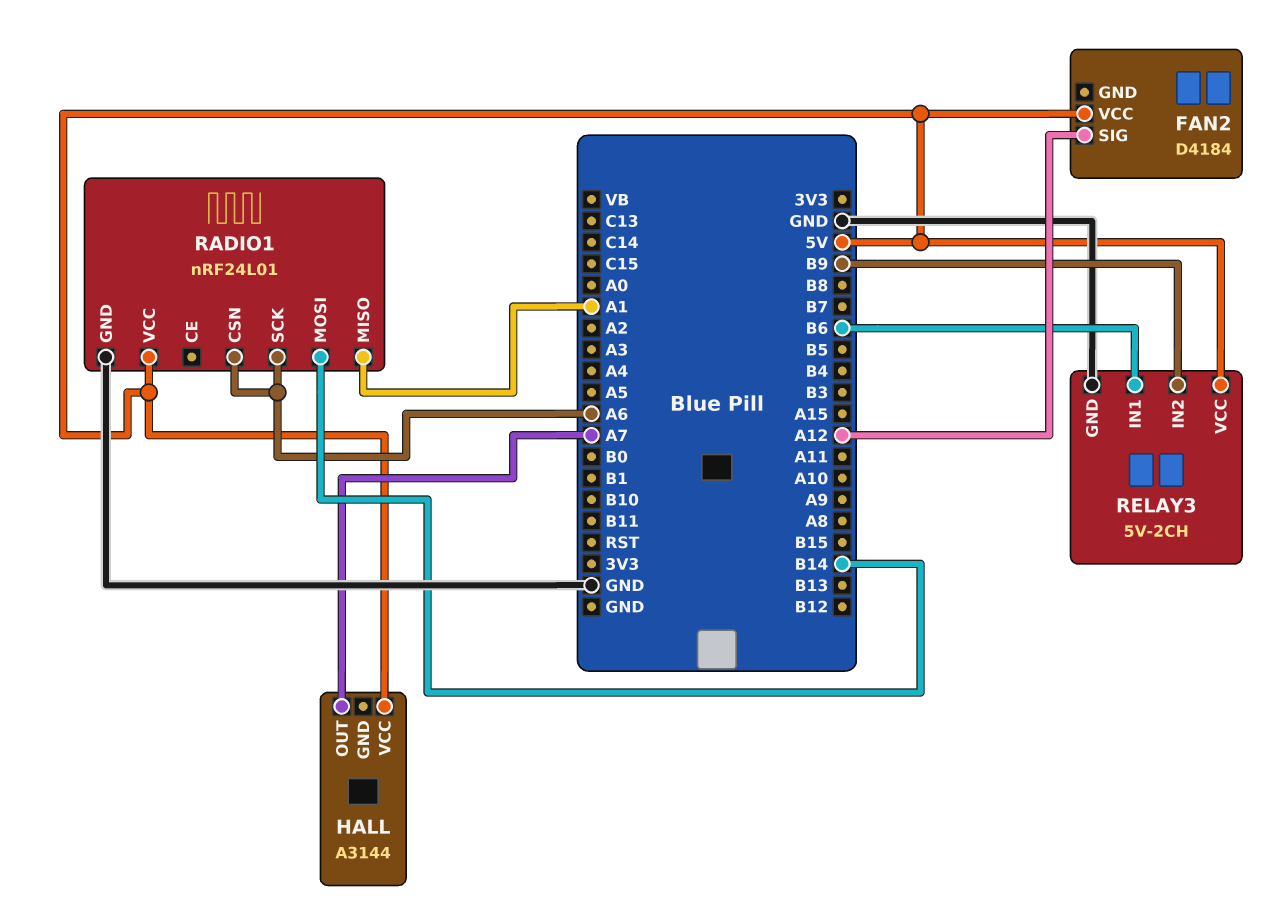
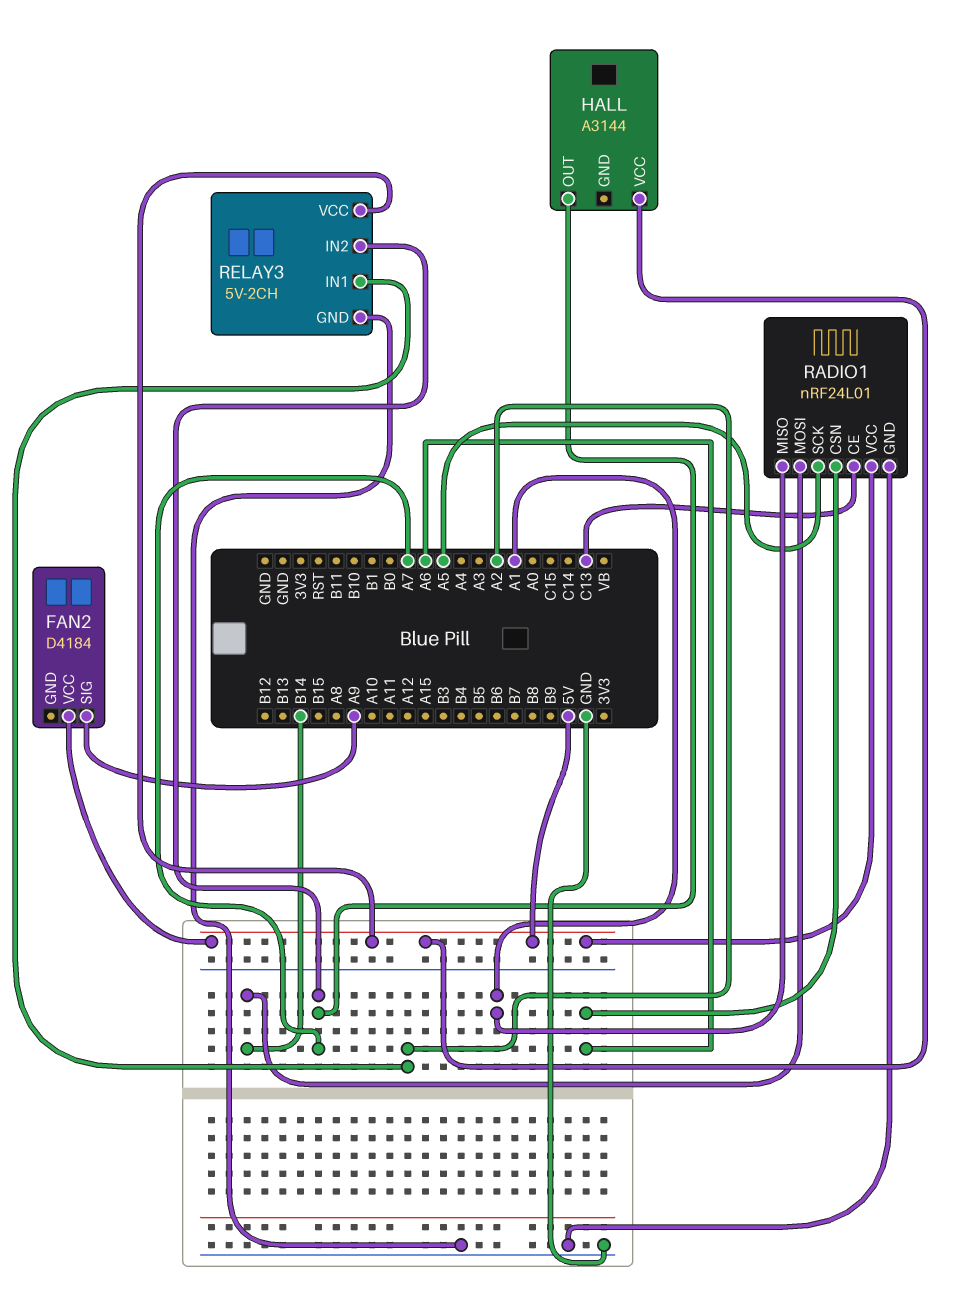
FAN2 pin SIG: A12 -> A9
RADIO1 pin CE: none -> C13
RADIO1 pin SCK: A6 -> A5
RELAY3 pin IN1: B6 -> A2
RELAY3 pin IN2: B9 -> A7

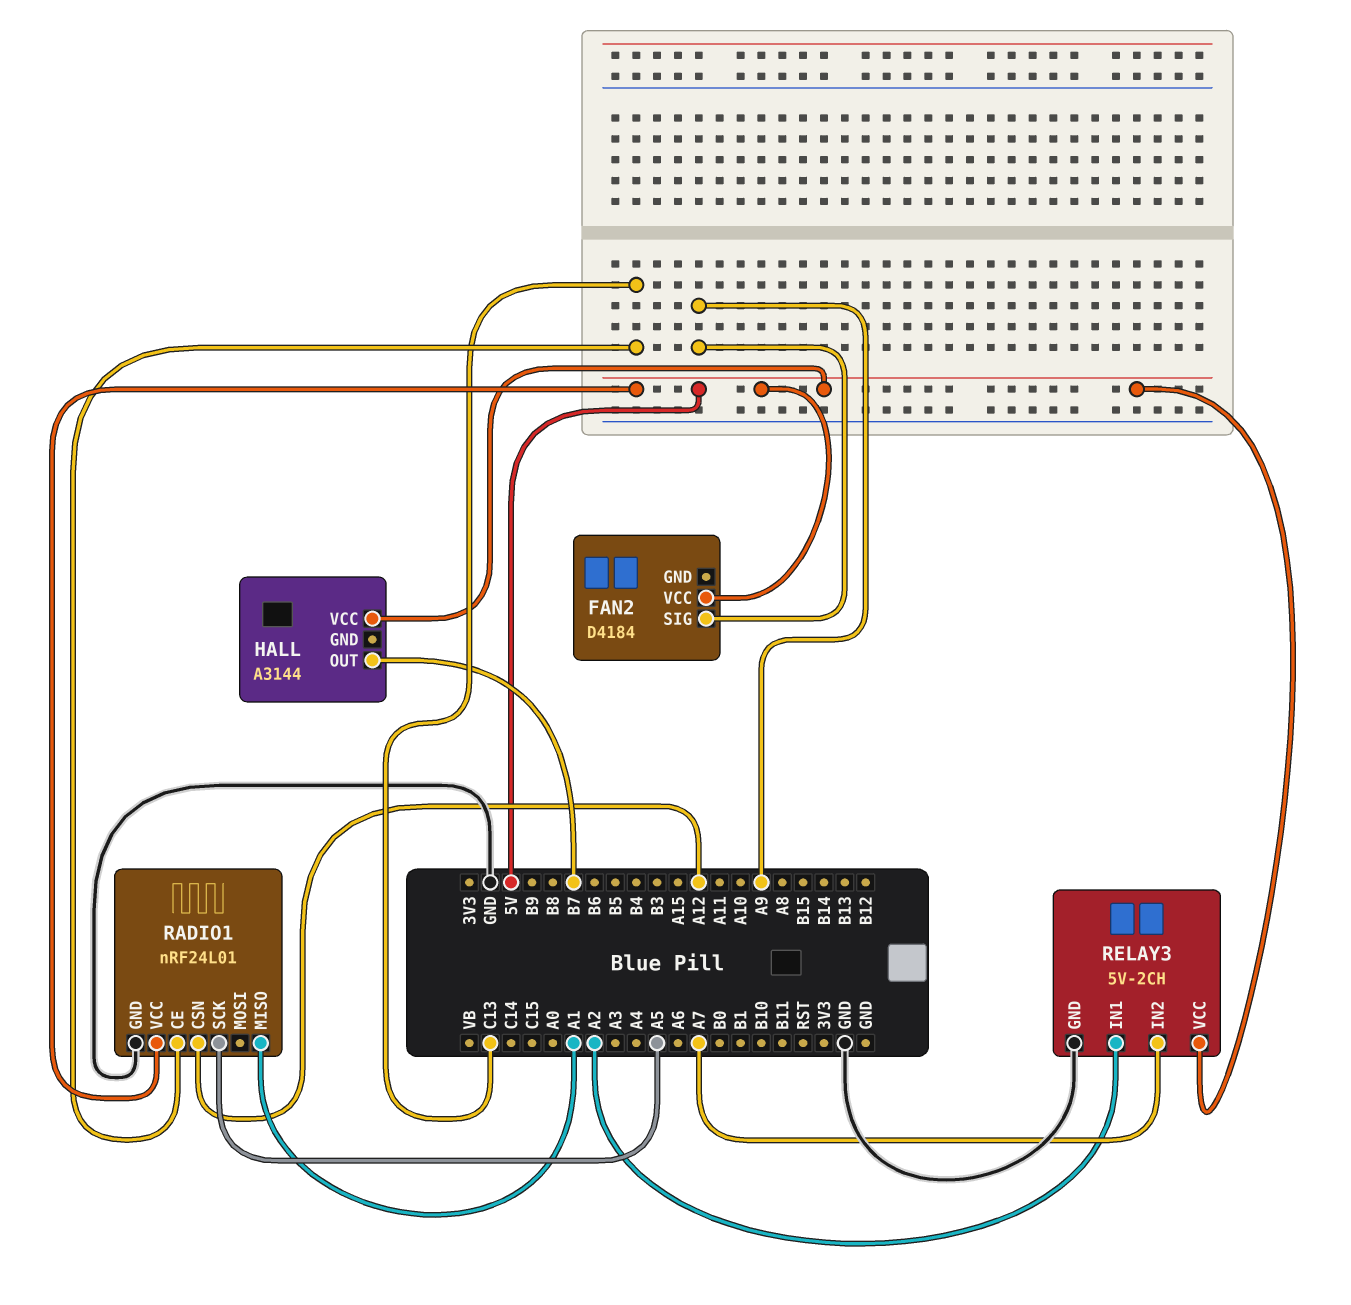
HALL pin OUT: A7 -> B7
RADIO1 pin CSN: A6 -> A12
RADIO1 pin MOSI: B14 -> none

